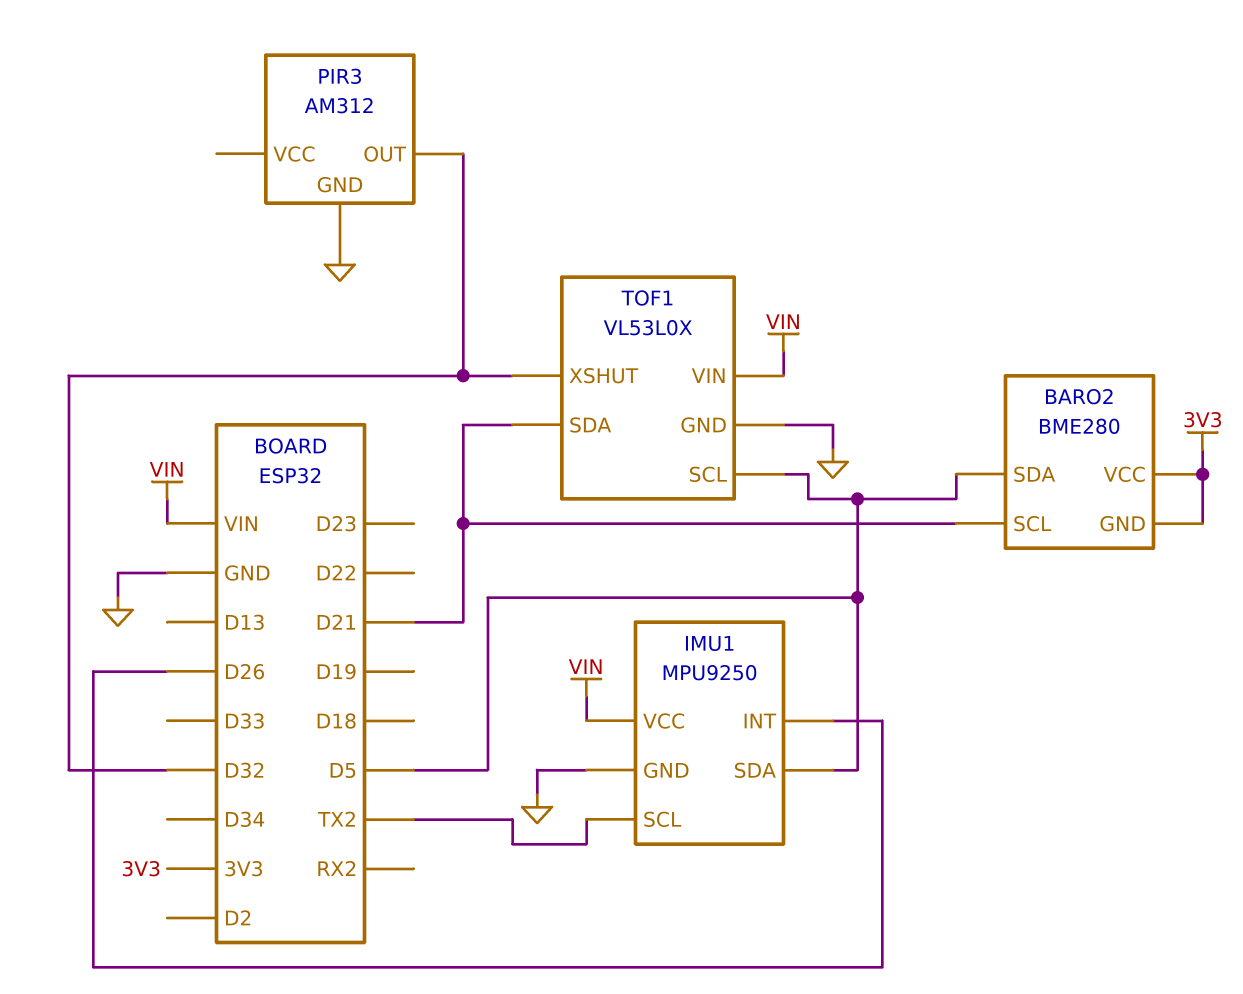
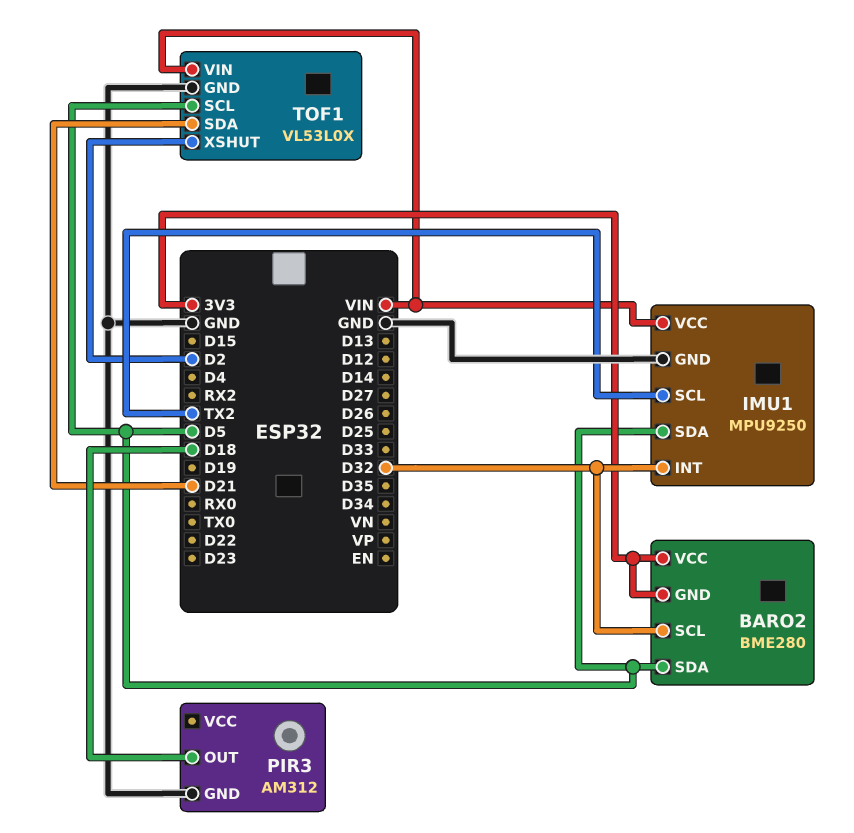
BARO2 pin SCL: D21 -> D32
IMU1 pin INT: D26 -> D32
PIR3 pin OUT: D32 -> D18
TOF1 pin XSHUT: D32 -> D2

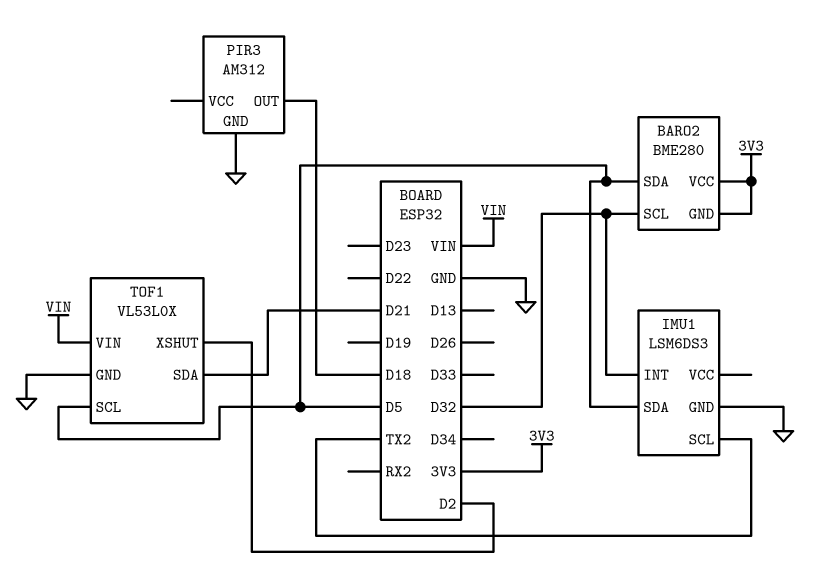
IMU1: MPU9250 -> LSM6DS3
IMU1 pin VCC: VIN -> none

